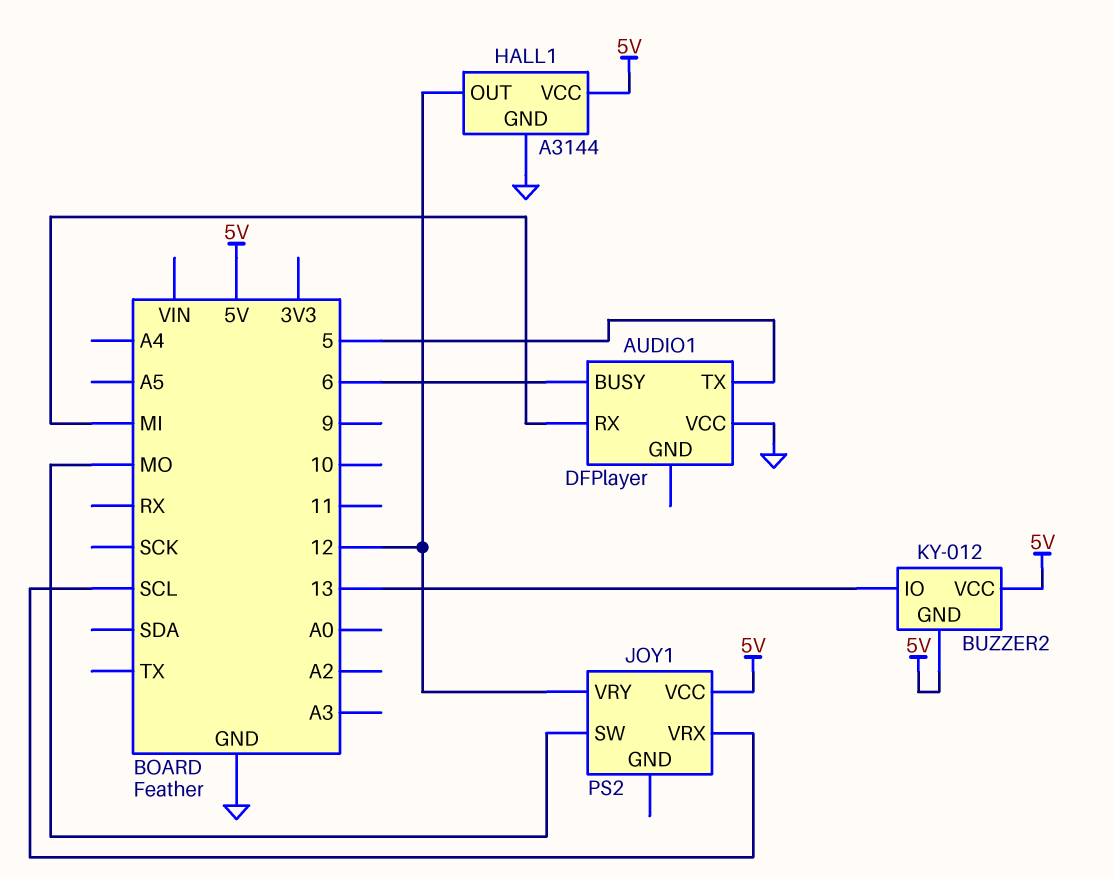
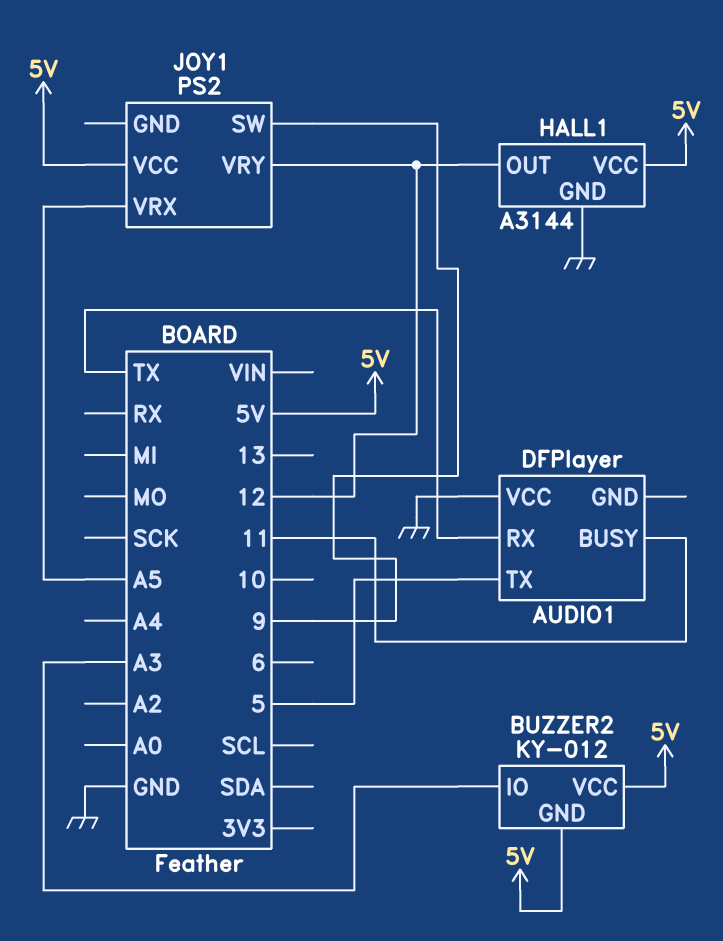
AUDIO1 pin BUSY: 6 -> 11
AUDIO1 pin RX: MI -> TX
BUZZER2 pin IO: 13 -> A3
JOY1 pin SW: MO -> 9
JOY1 pin VRX: SCL -> A5

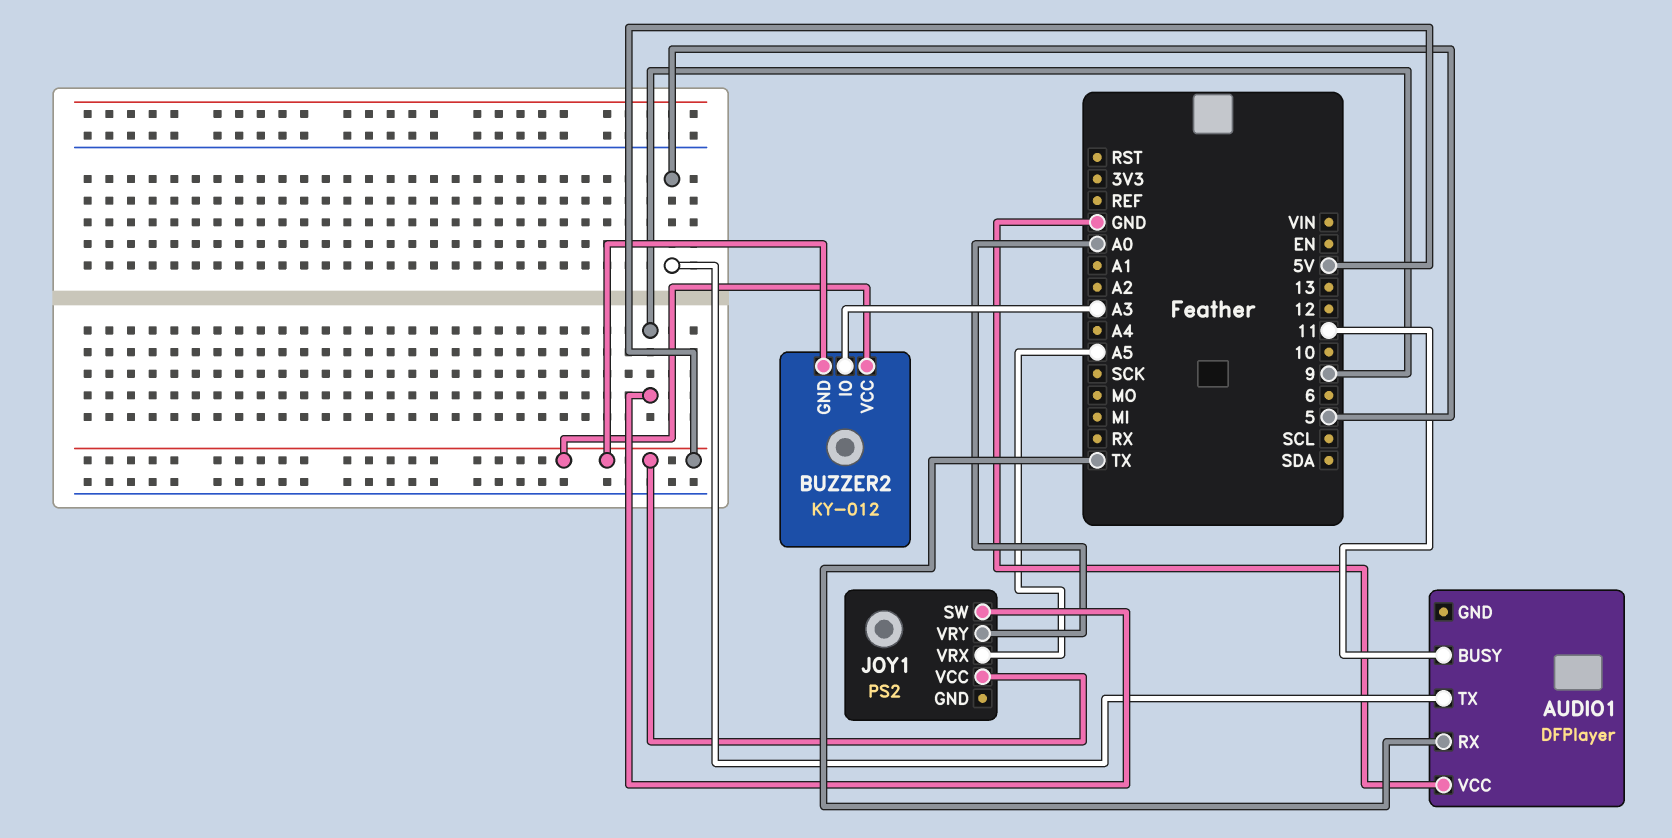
HALL1: A3144 -> none
HALL1 pin GND: GND -> none
HALL1 pin OUT: 12 -> none
HALL1 pin VCC: 5V -> none
JOY1 pin VRY: 12 -> A0

